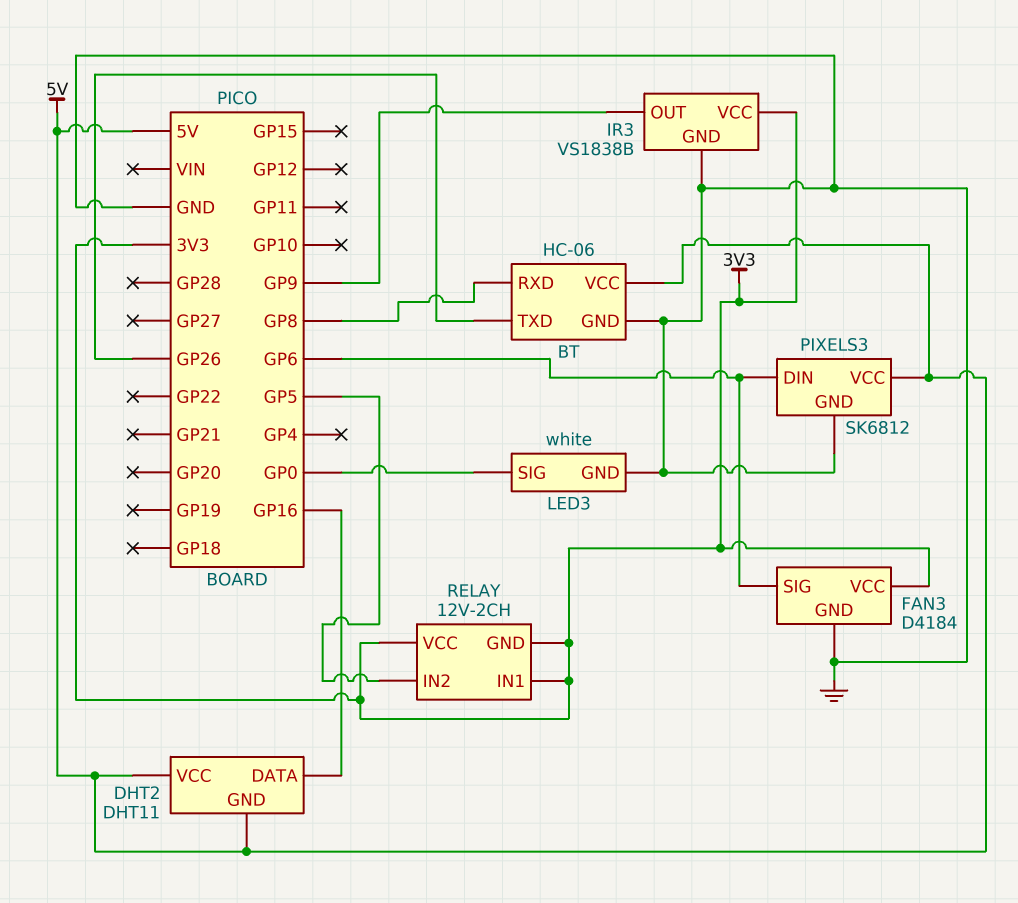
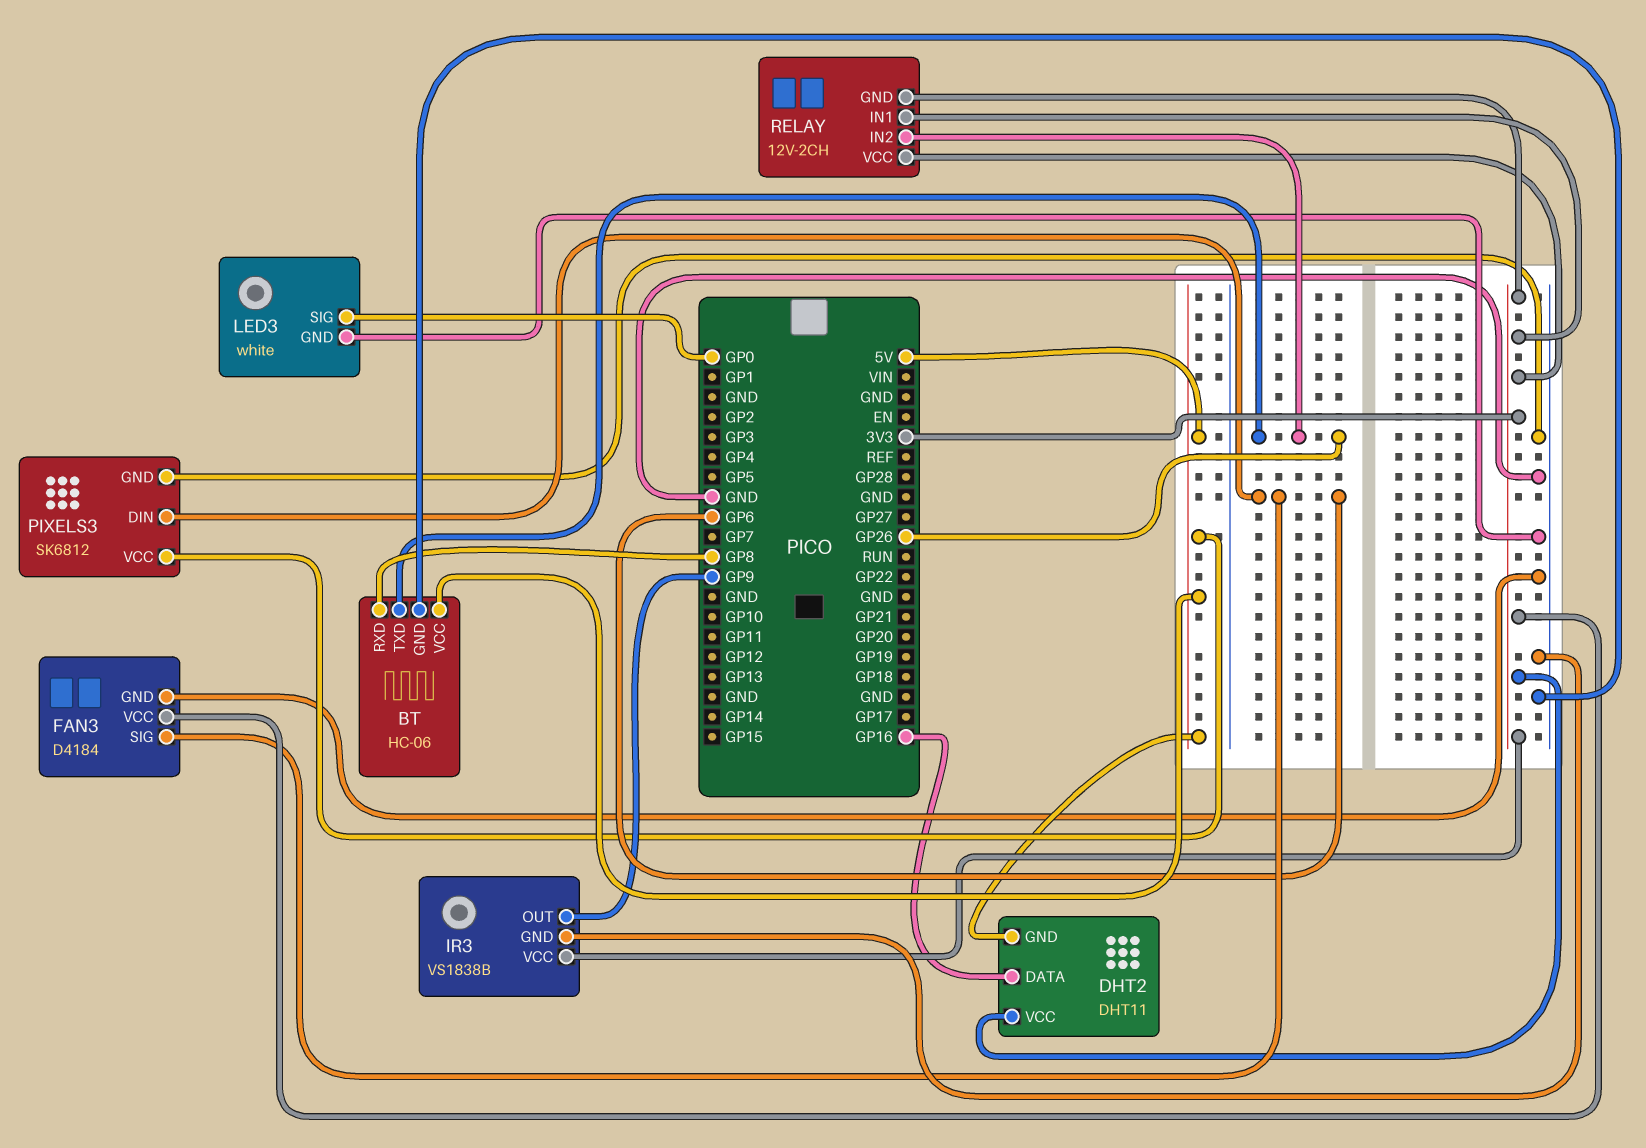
DHT2 pin VCC: 5V -> 3V3
RELAY pin IN2: GP5 -> GP26

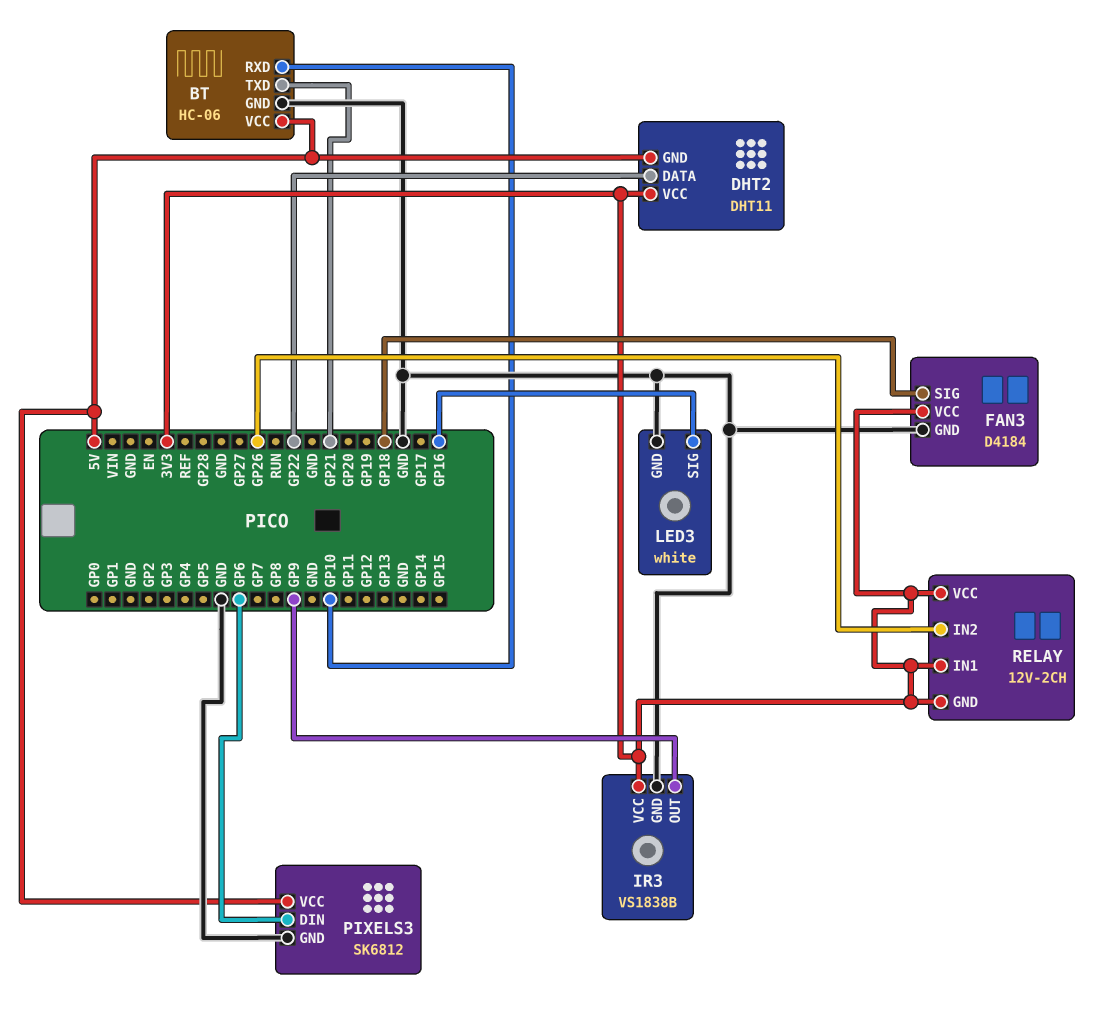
BT pin RXD: GP8 -> GP10
BT pin TXD: GP26 -> GP21
DHT2 pin DATA: GP16 -> GP22
FAN3 pin SIG: GP6 -> GP18
LED3 pin SIG: GP0 -> GP16

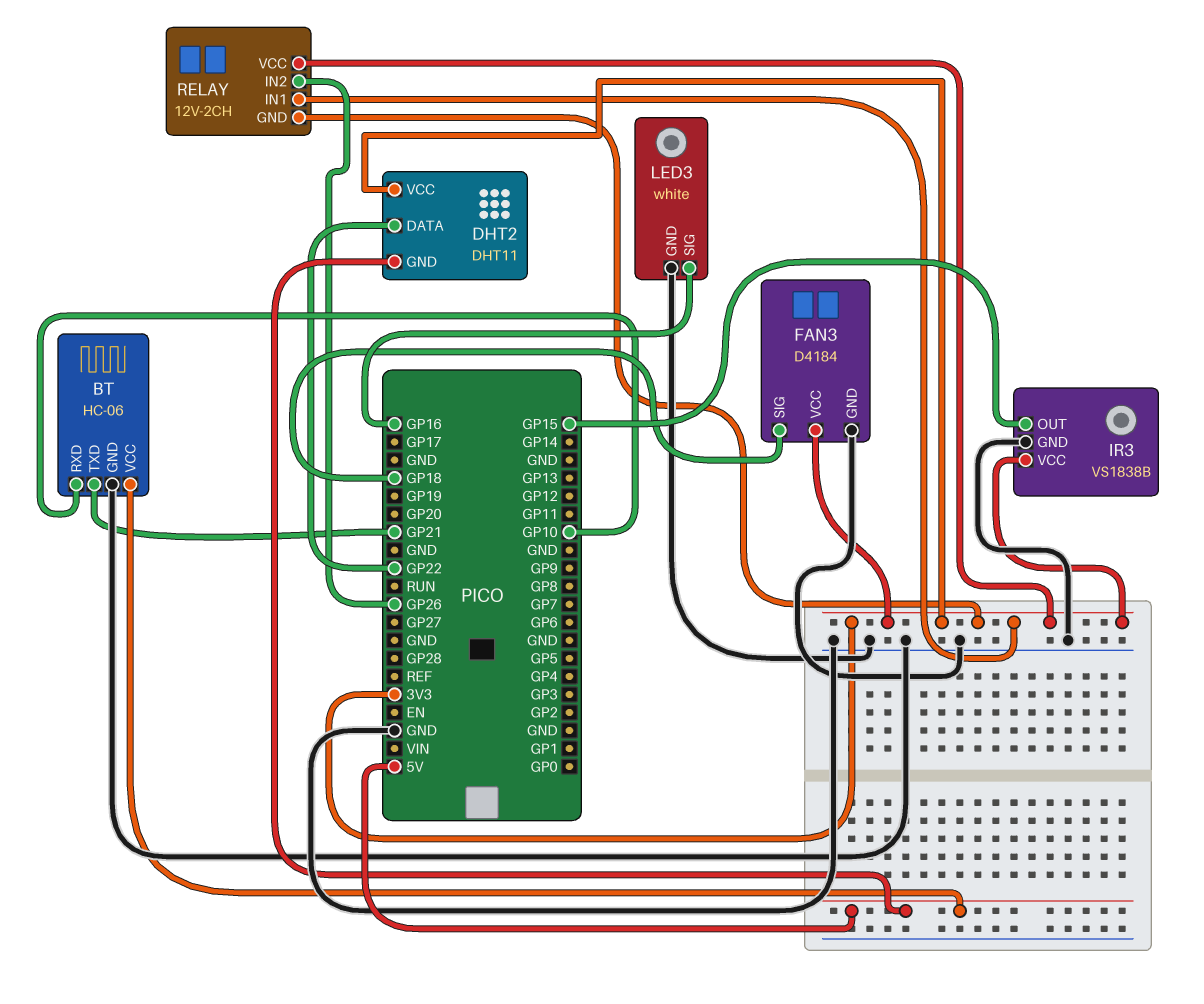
IR3 pin OUT: GP9 -> GP15
PIXELS3: SK6812 -> none
PIXELS3 pin DIN: GP6 -> none
PIXELS3 pin GND: GND -> none
PIXELS3 pin VCC: 5V -> none

